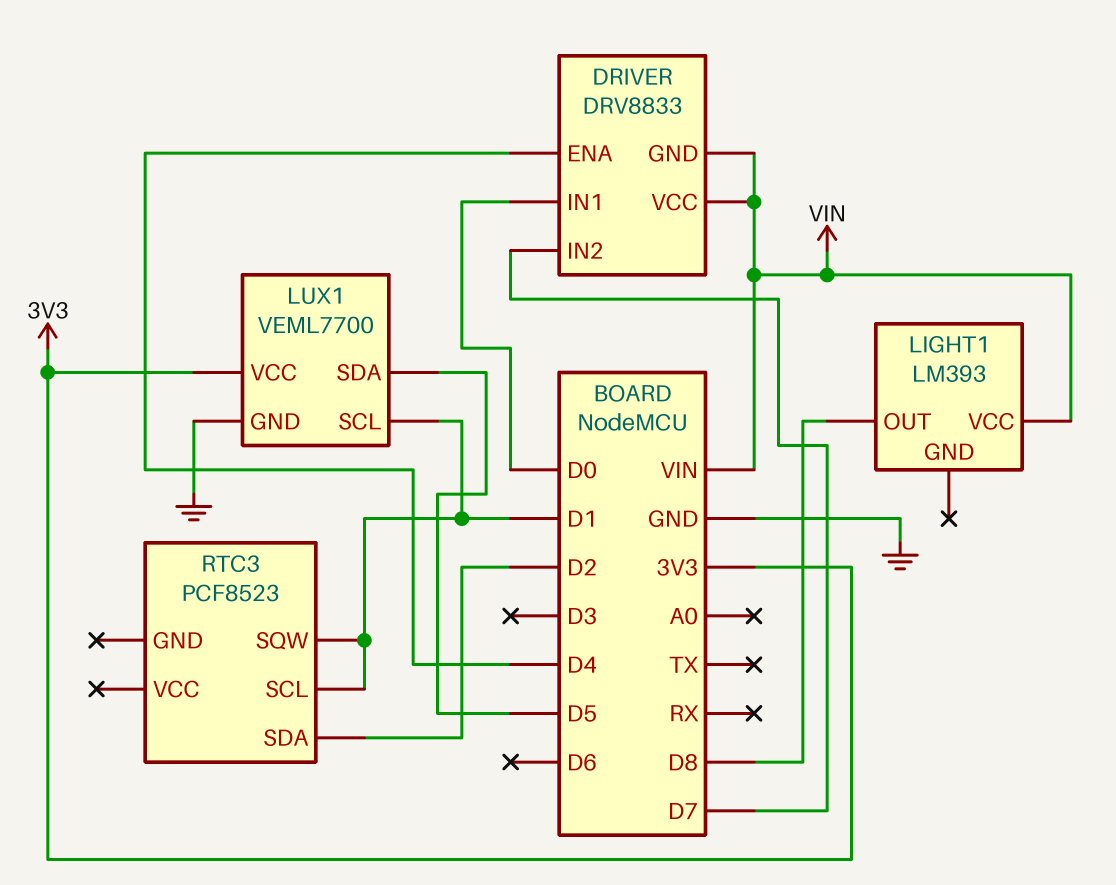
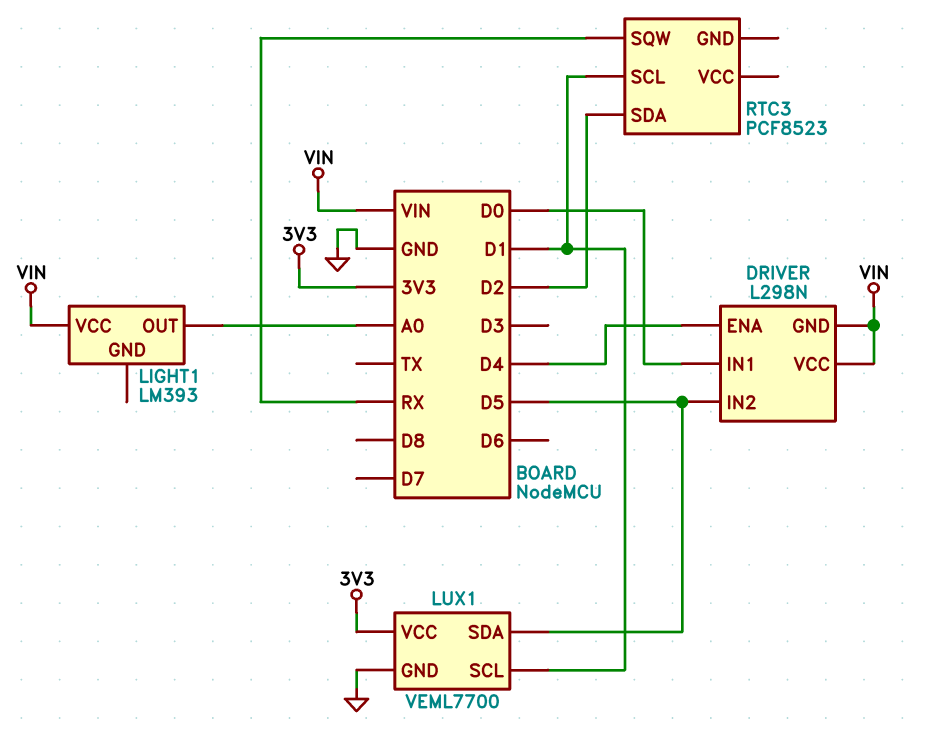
DRIVER: DRV8833 -> L298N
DRIVER pin IN2: D7 -> D5
LIGHT1 pin OUT: D8 -> A0
RTC3 pin SQW: D1 -> RX

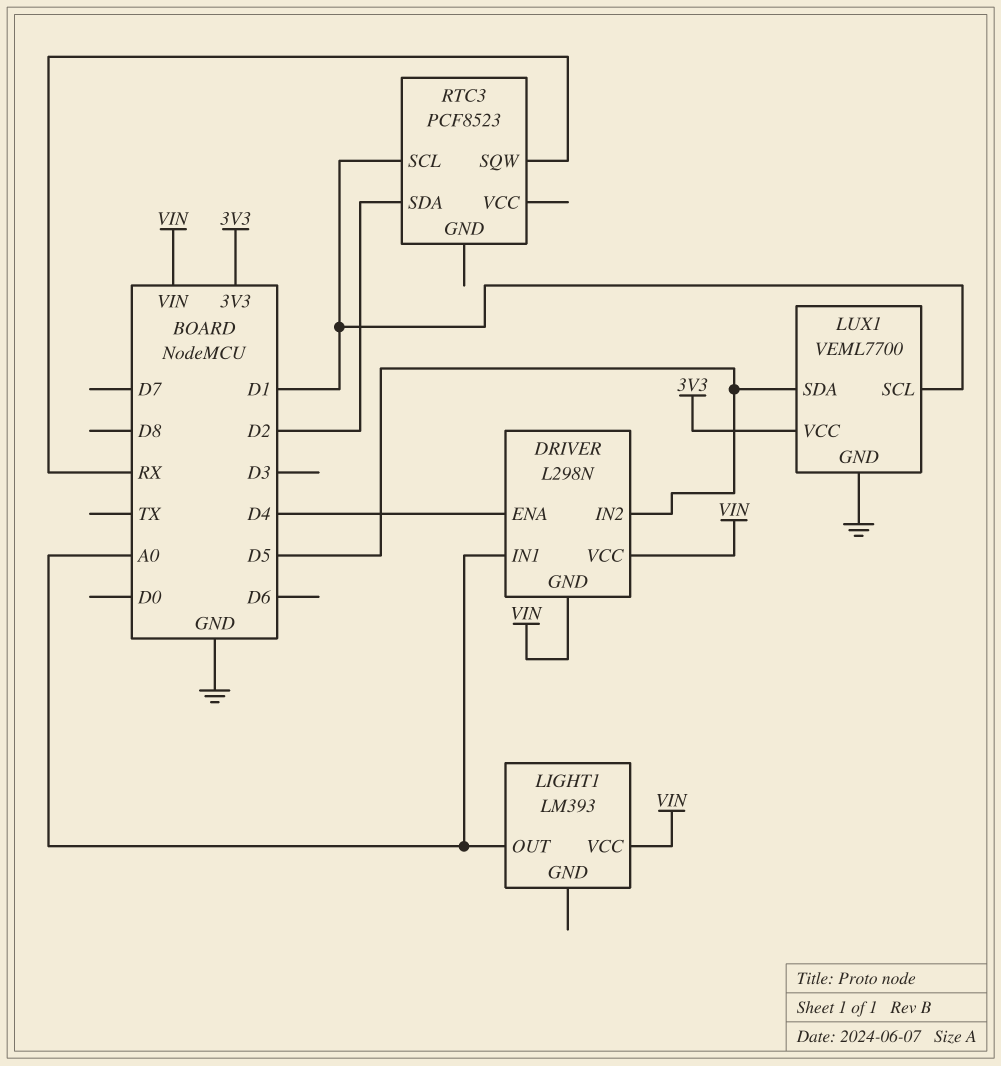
DRIVER pin IN1: D0 -> A0

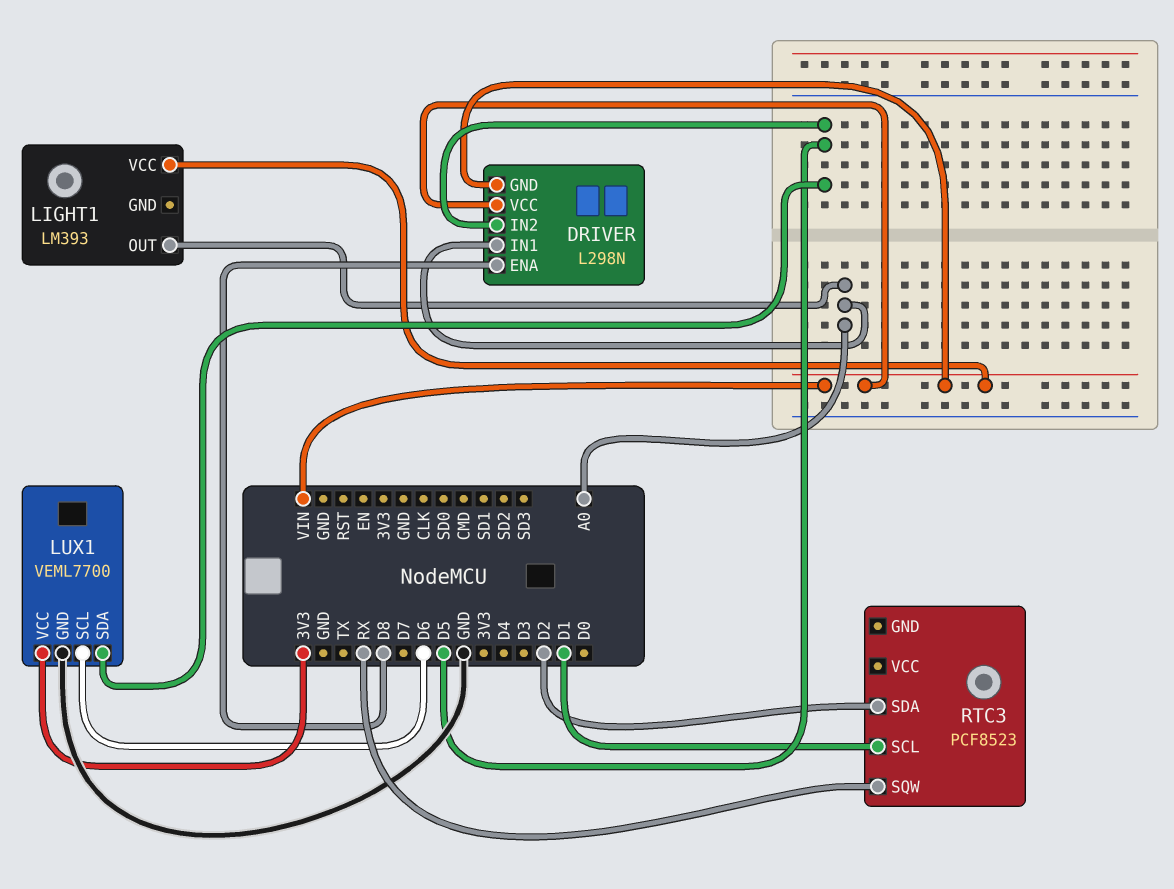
DRIVER pin ENA: D4 -> D8
LUX1 pin SCL: D1 -> D6

